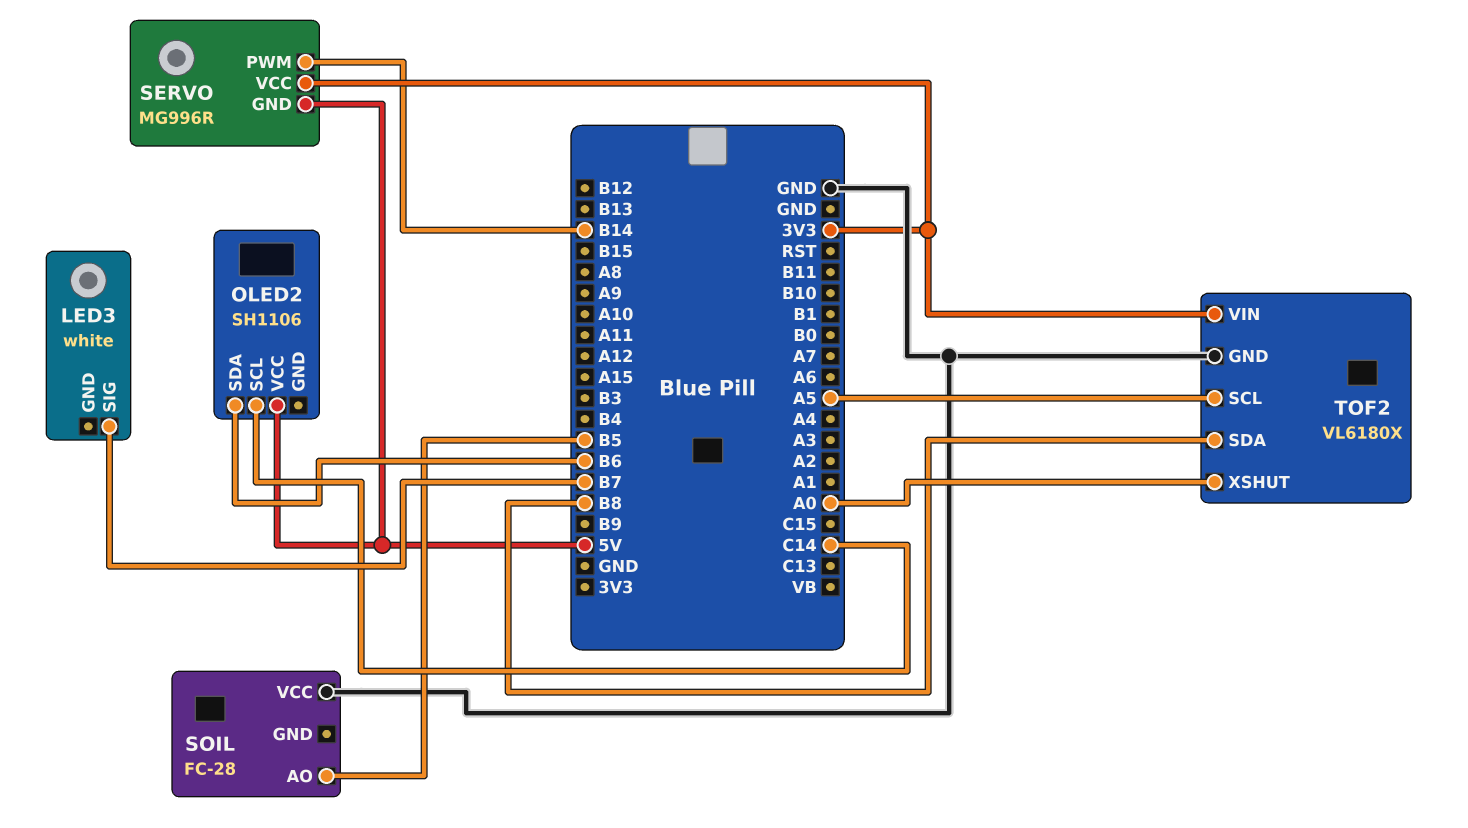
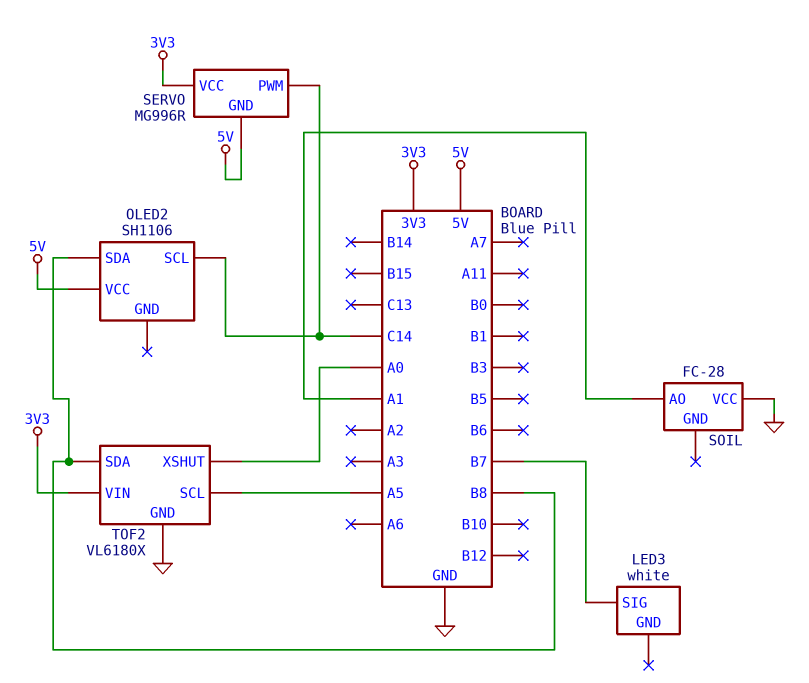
OLED2 pin SDA: B6 -> B8
SERVO pin PWM: B14 -> C14
SOIL pin AO: B5 -> A1

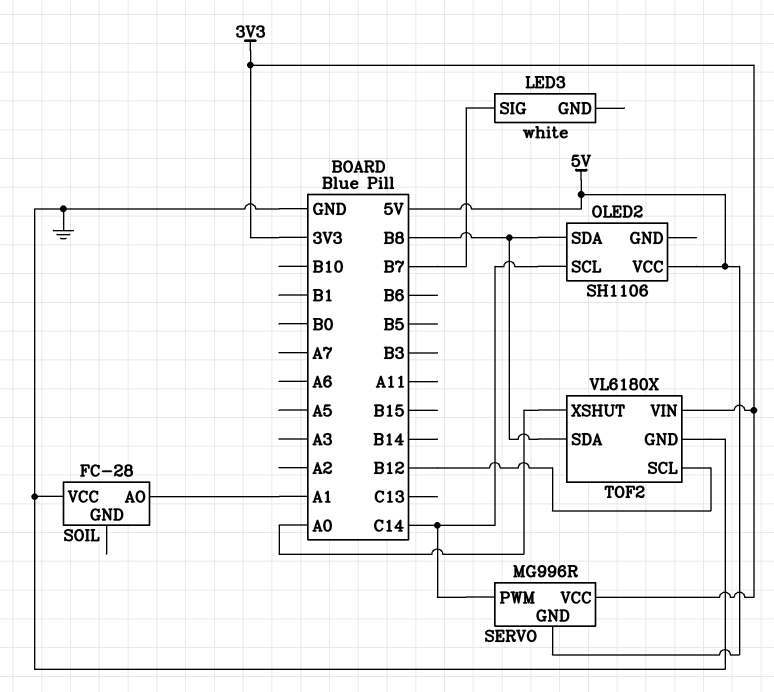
TOF2 pin SCL: A5 -> B12

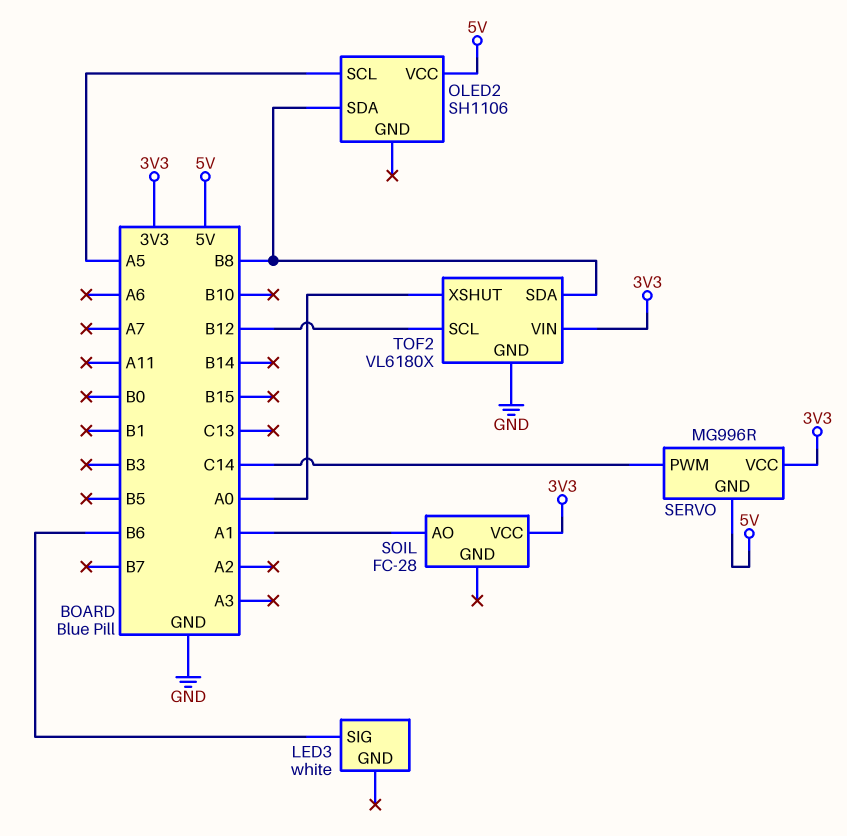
LED3 pin SIG: B7 -> B6
OLED2 pin SCL: C14 -> A5
SOIL pin VCC: GND -> 3V3

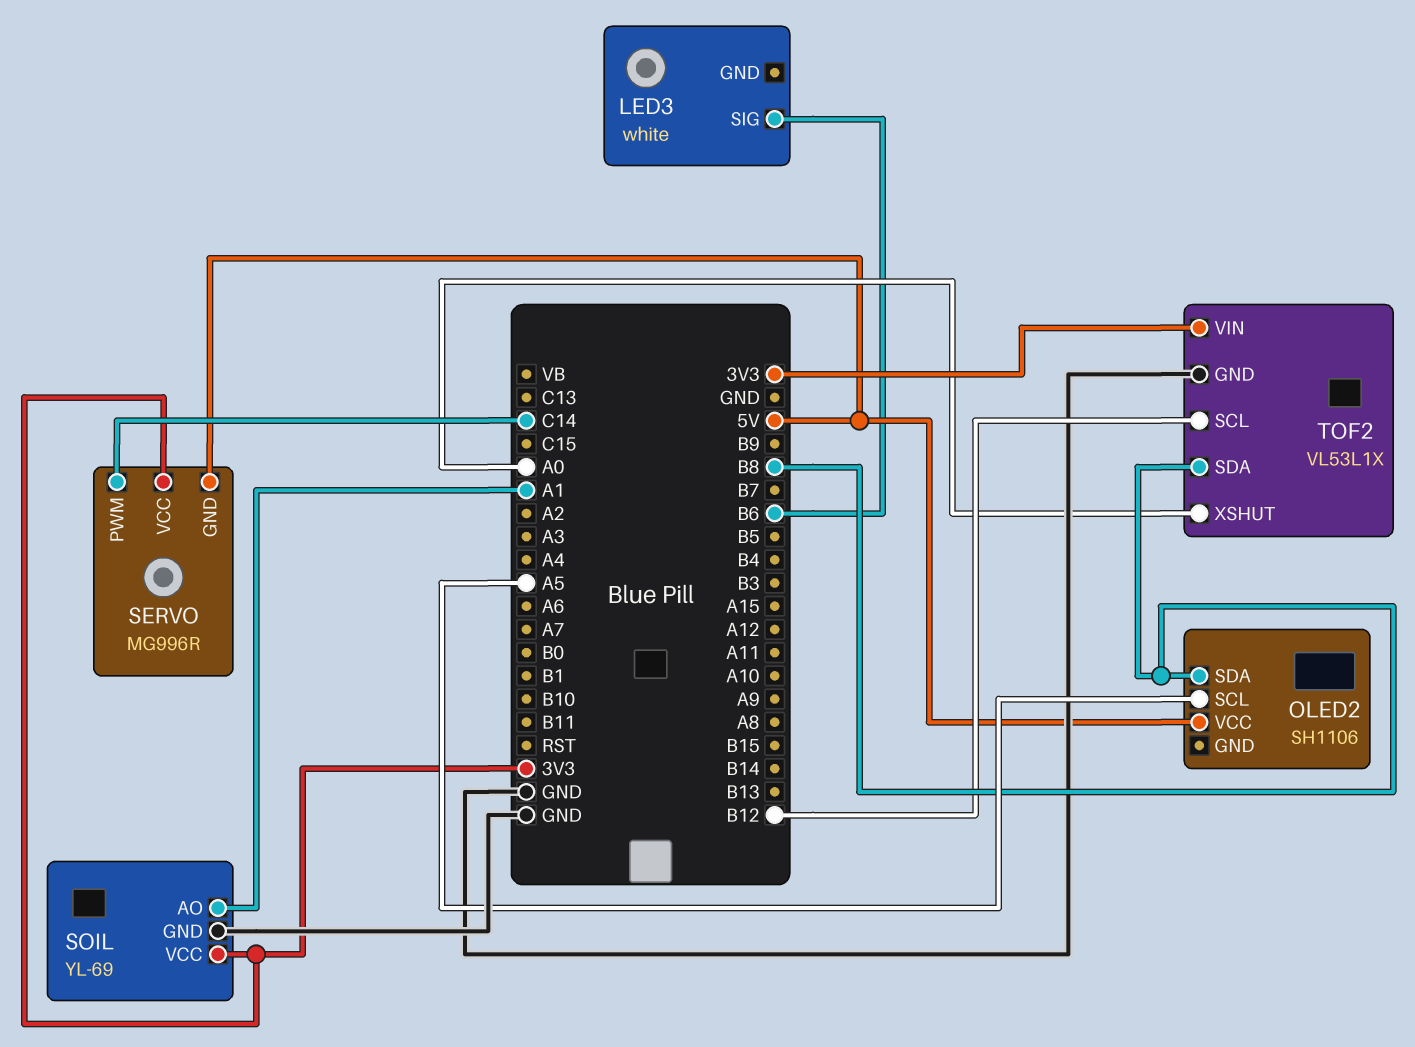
SOIL: FC-28 -> YL-69
SOIL pin GND: none -> GND
TOF2: VL6180X -> VL53L1X

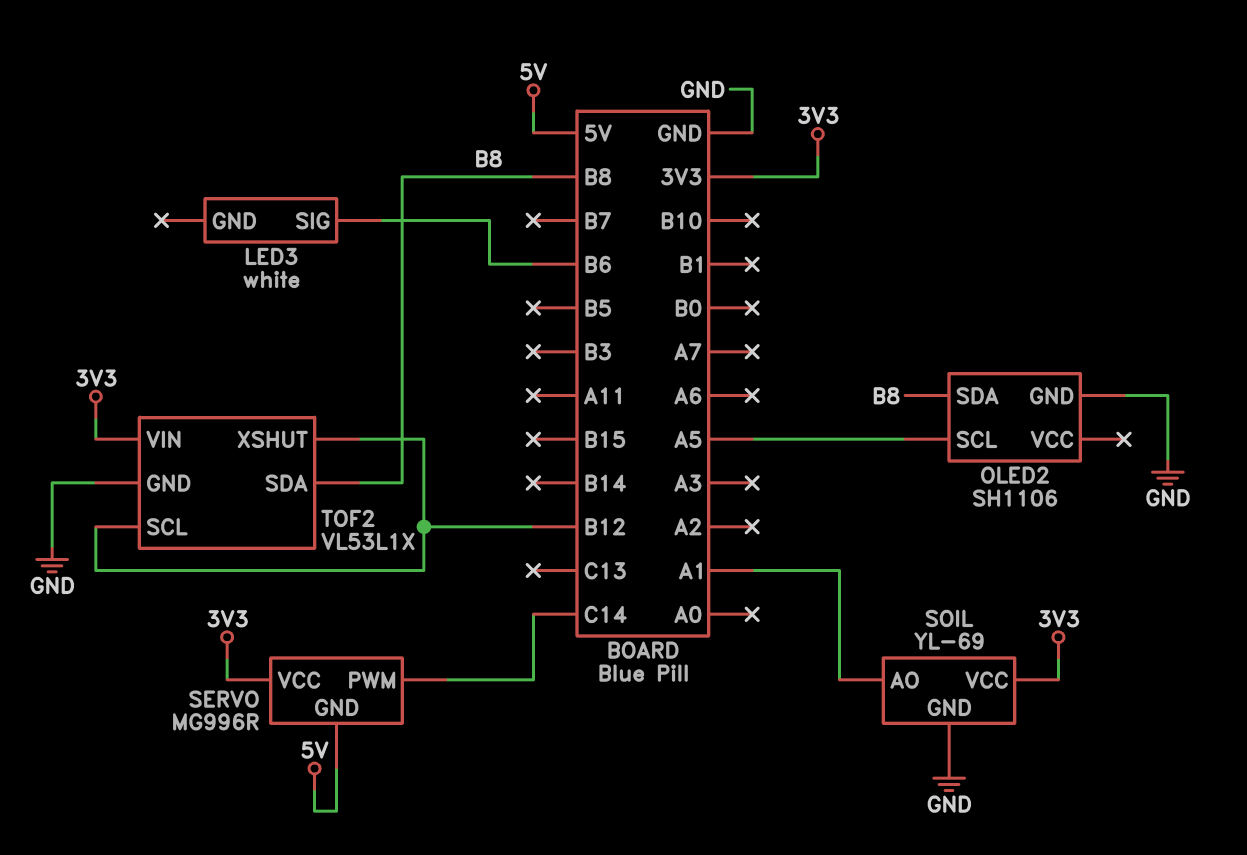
OLED2 pin GND: none -> GND
OLED2 pin VCC: 5V -> none
TOF2 pin XSHUT: A0 -> B12

